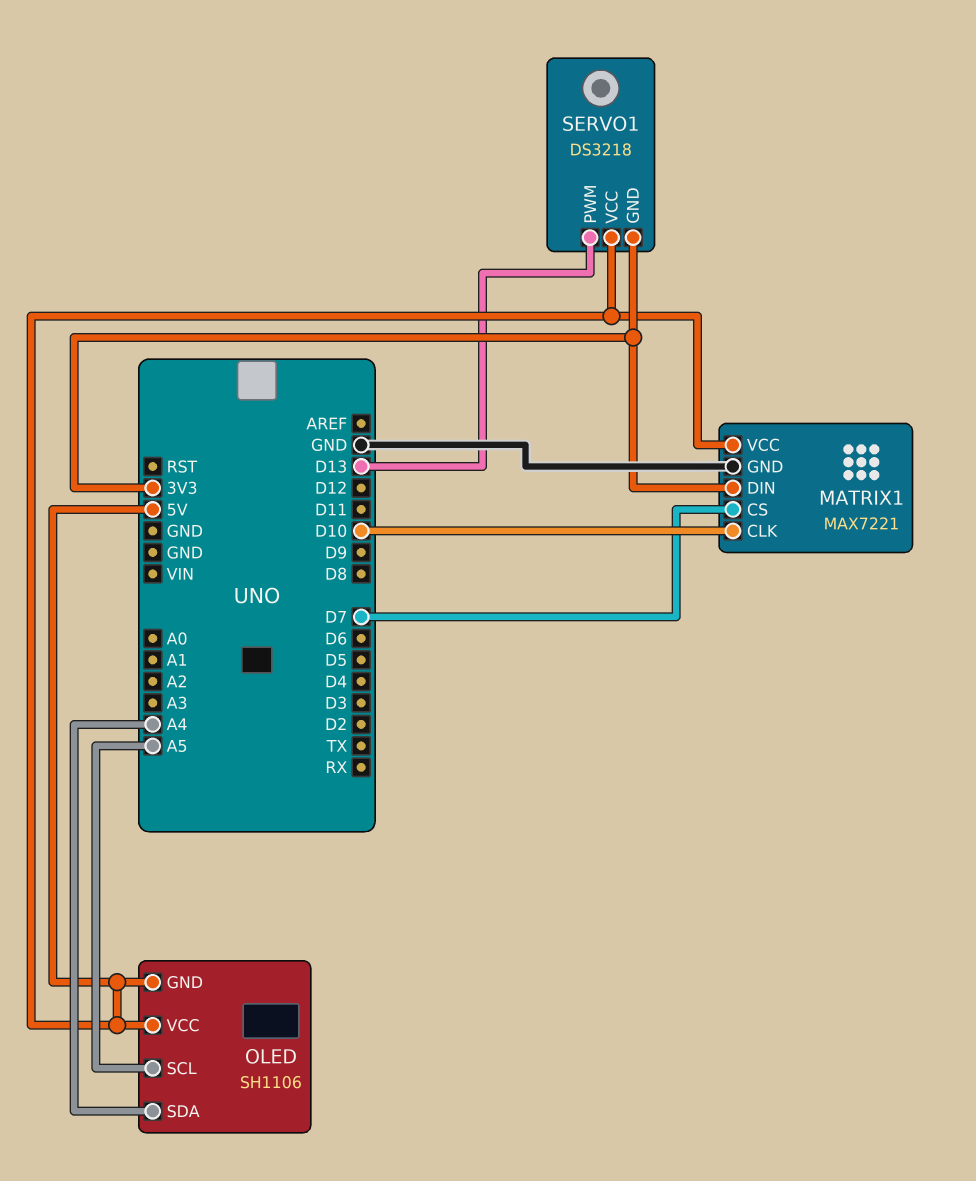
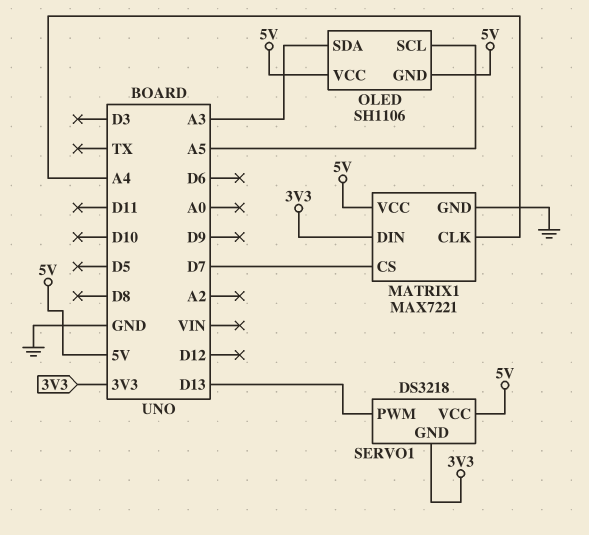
MATRIX1 pin CLK: D10 -> A4
OLED pin SDA: A4 -> A3

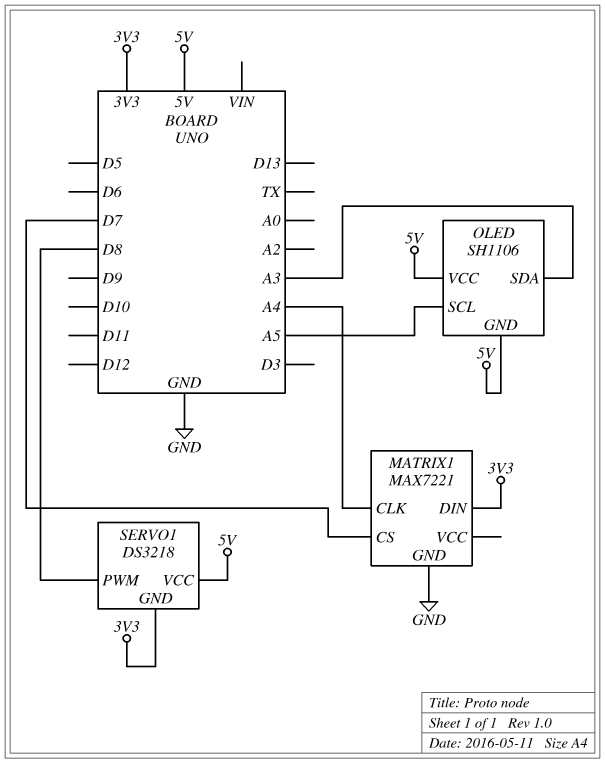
MATRIX1 pin VCC: 5V -> none
SERVO1 pin PWM: D13 -> D8

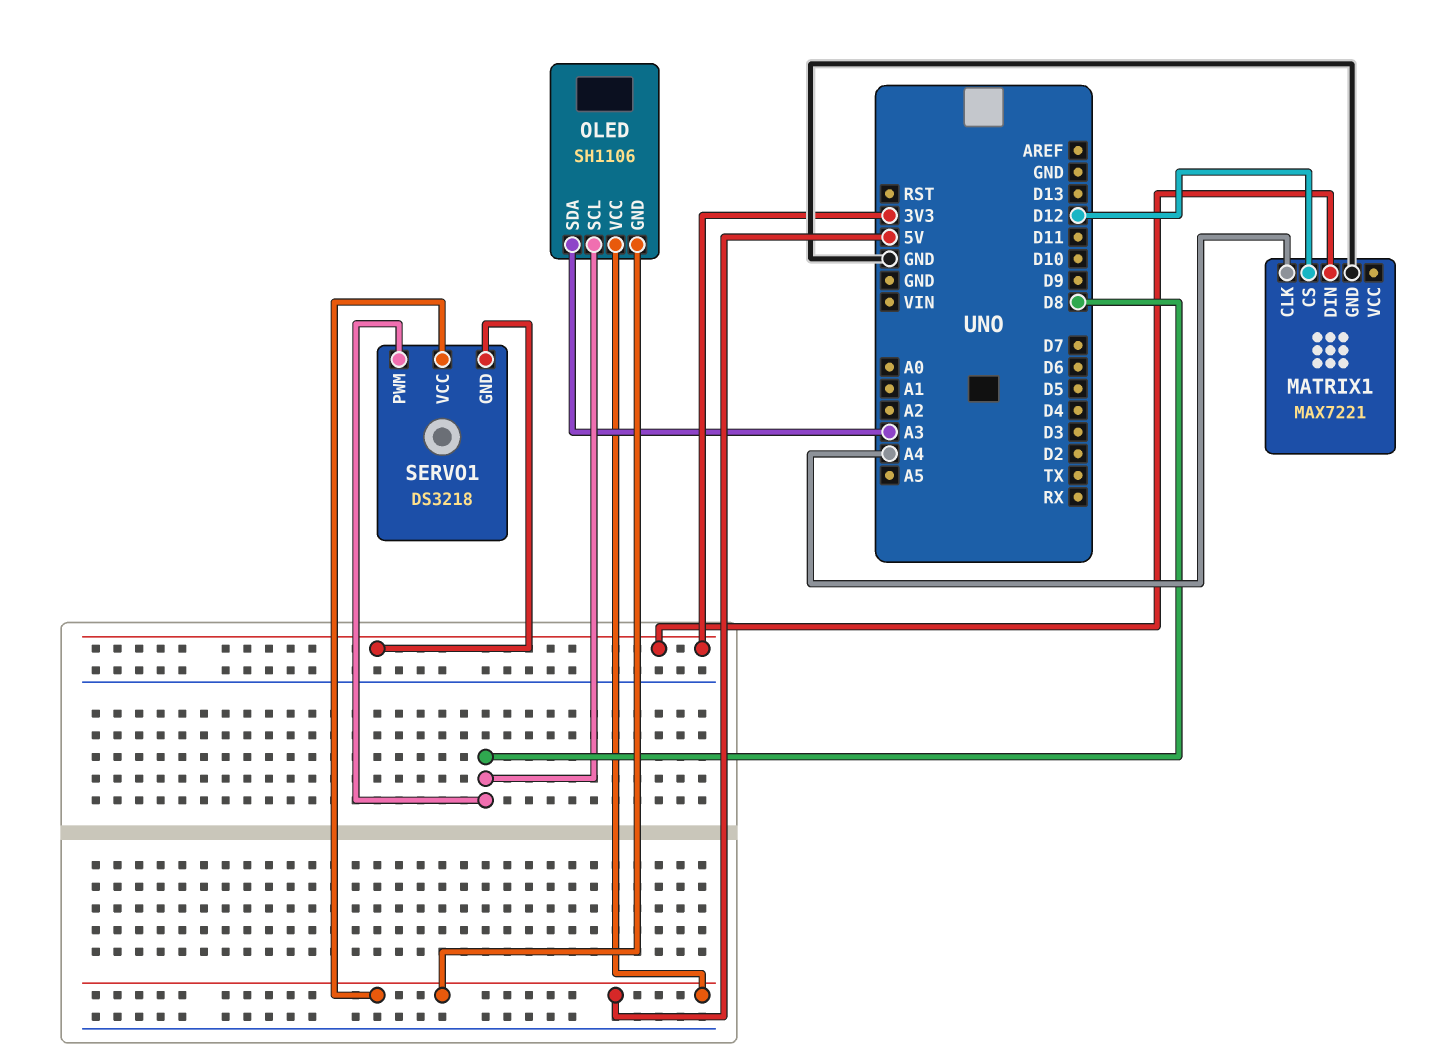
MATRIX1 pin CS: D7 -> D12
OLED pin SCL: A5 -> D8

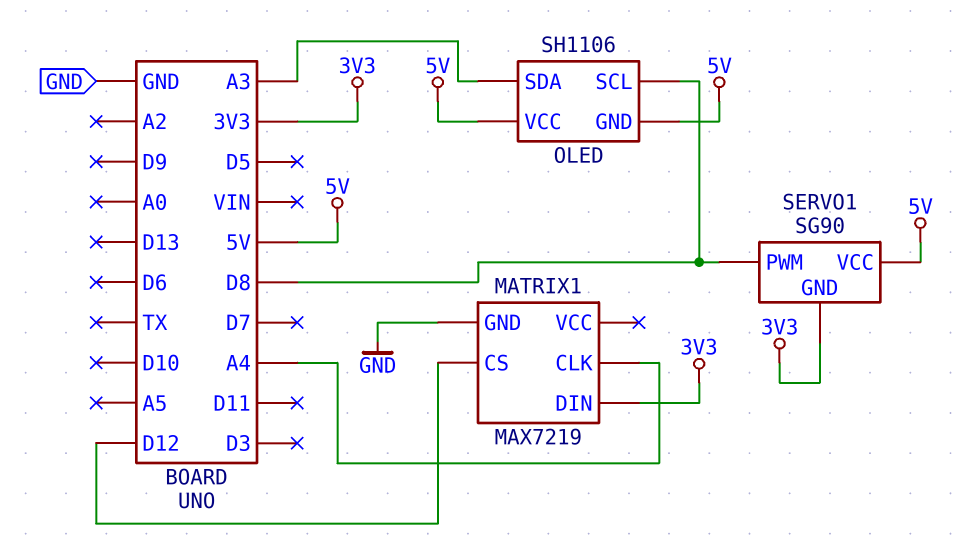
MATRIX1: MAX7221 -> MAX7219
SERVO1: DS3218 -> SG90

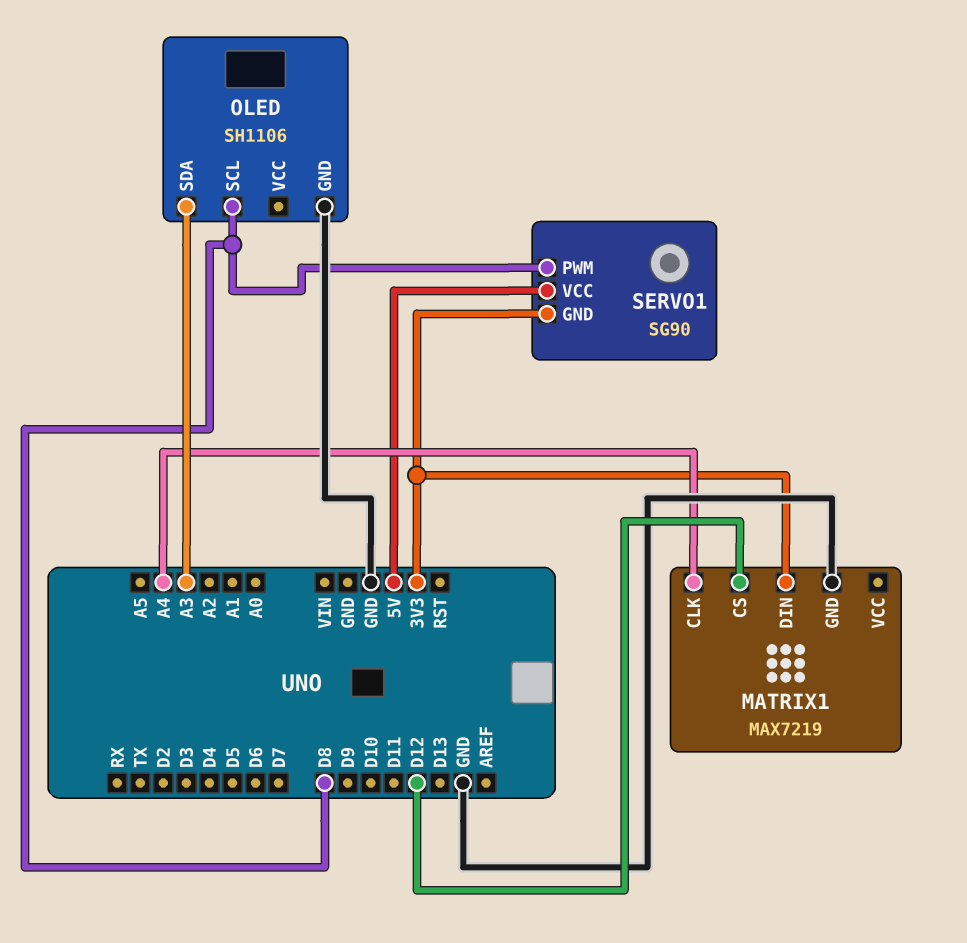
OLED pin GND: 5V -> GND
OLED pin VCC: 5V -> none

